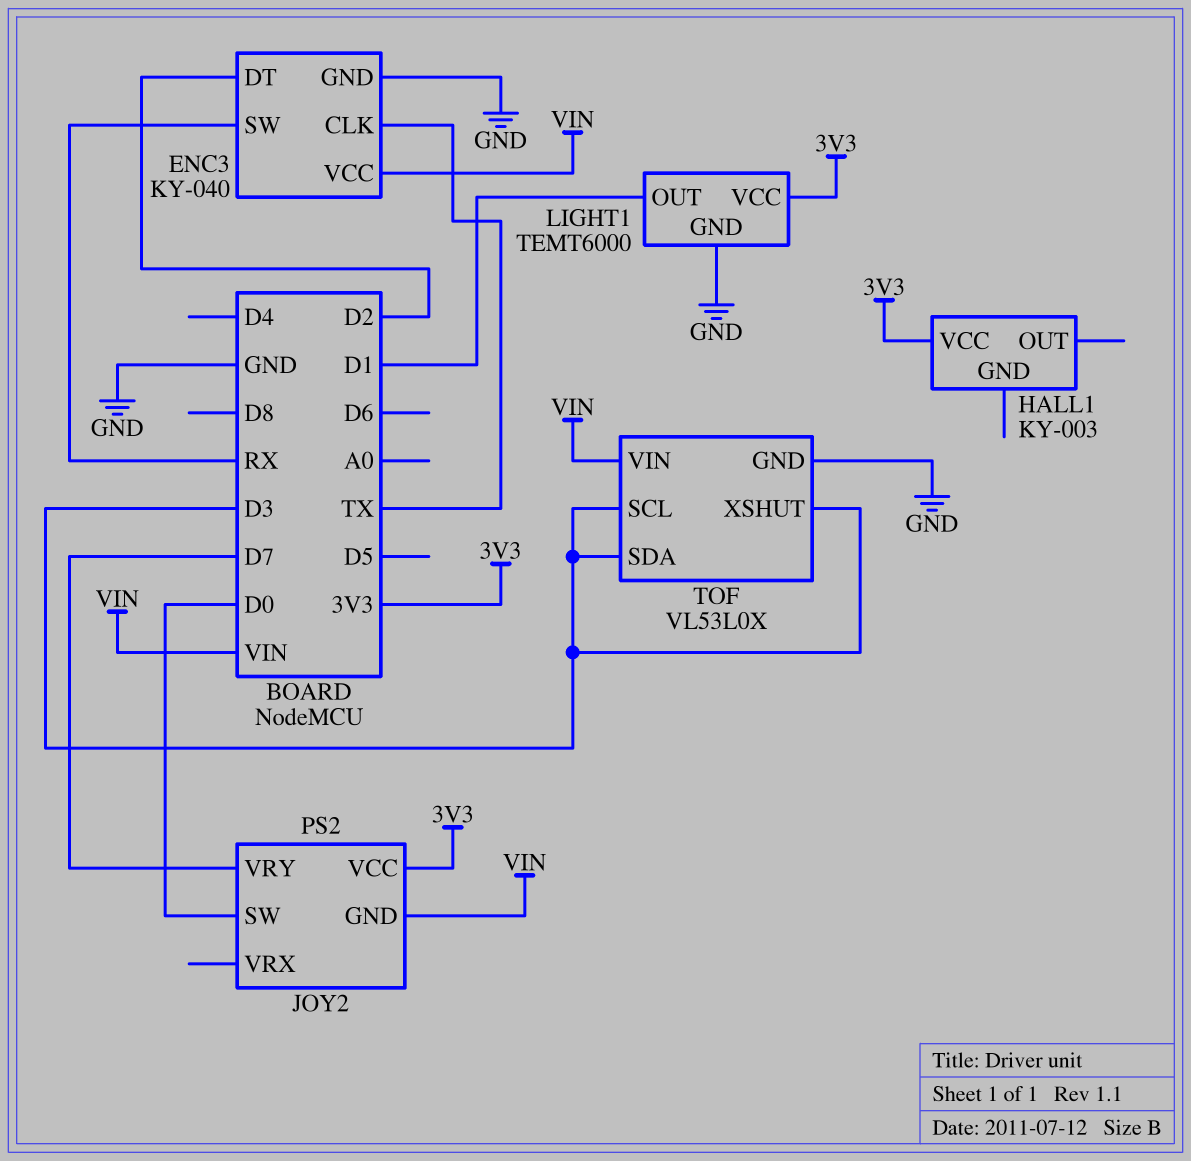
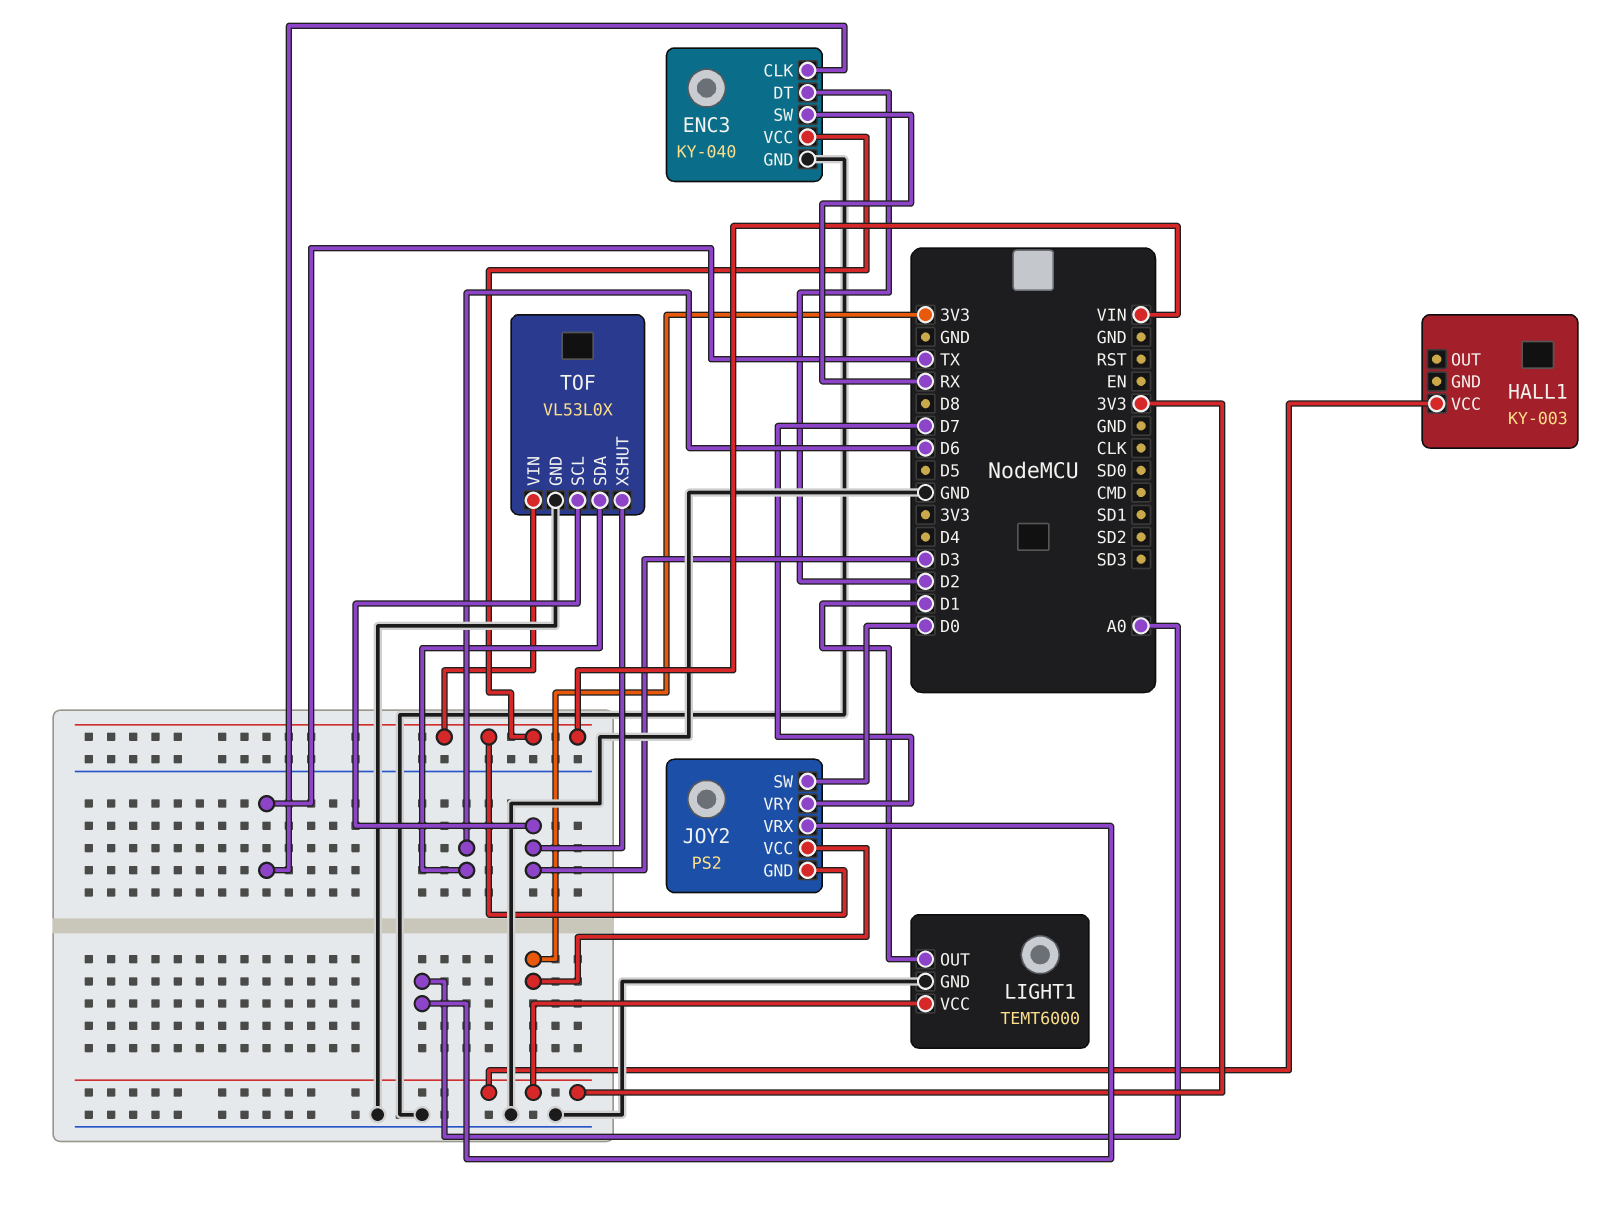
JOY2 pin VRX: none -> A0
TOF pin SDA: D3 -> D6

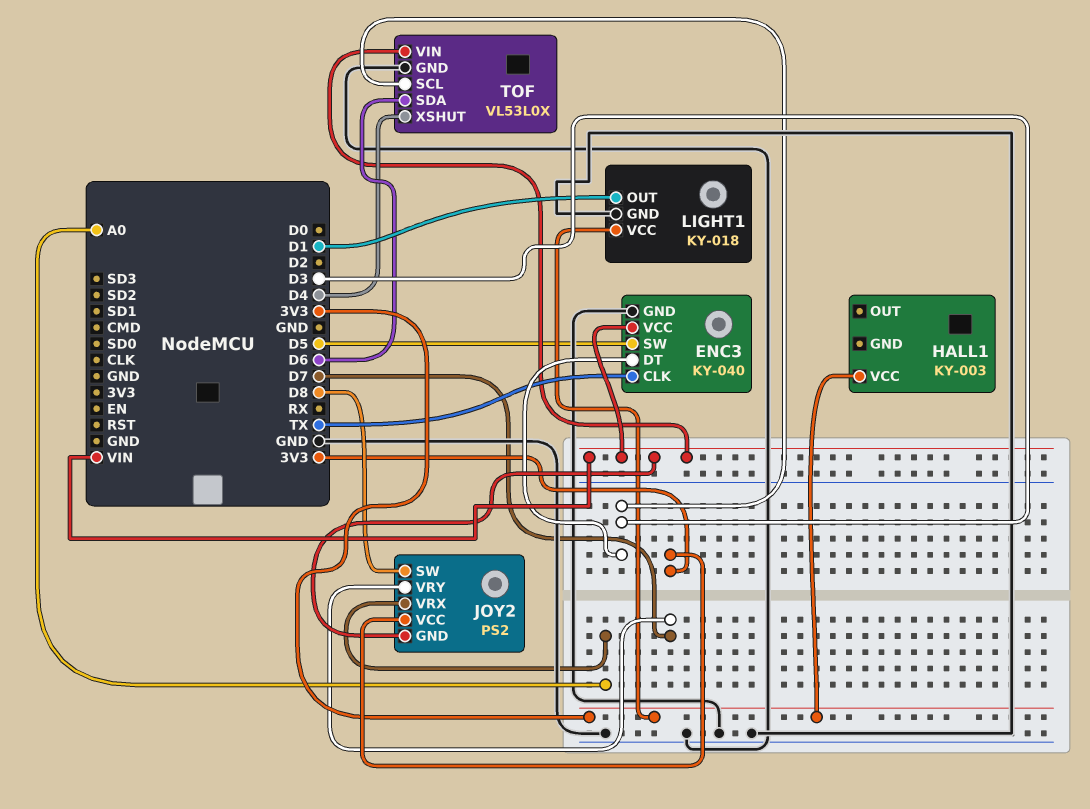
ENC3 pin DT: D2 -> D3
ENC3 pin SW: RX -> D5
JOY2 pin SW: D0 -> D8
LIGHT1: TEMT6000 -> KY-018
TOF pin XSHUT: D3 -> D4

